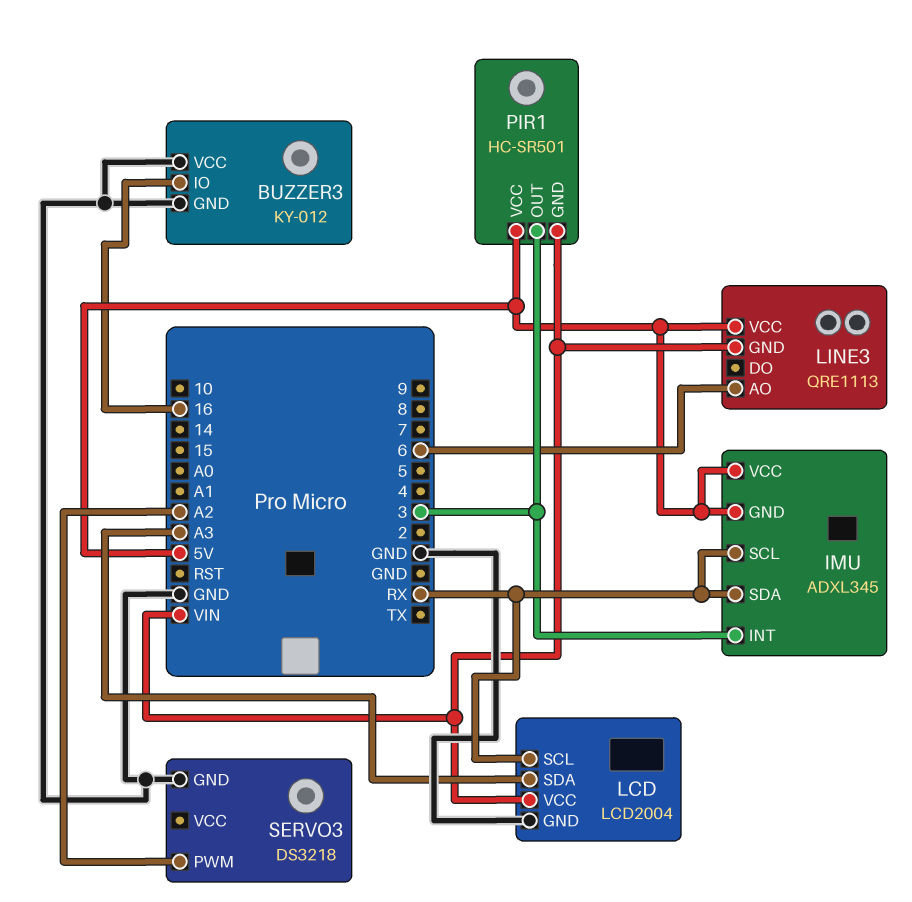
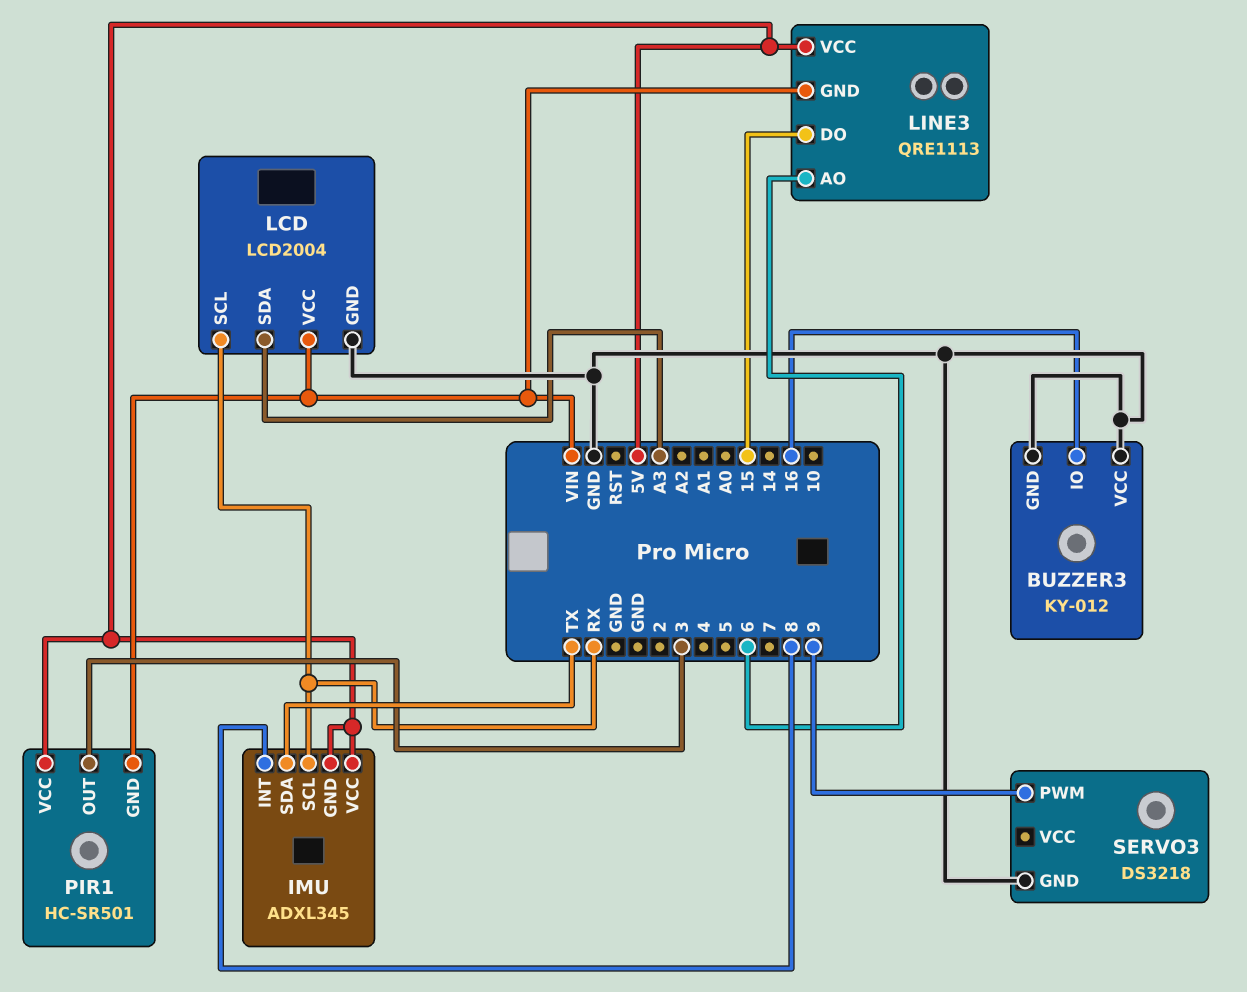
IMU pin INT: 3 -> 8
IMU pin SDA: RX -> TX
LINE3 pin DO: none -> 15
SERVO3 pin PWM: A2 -> 9

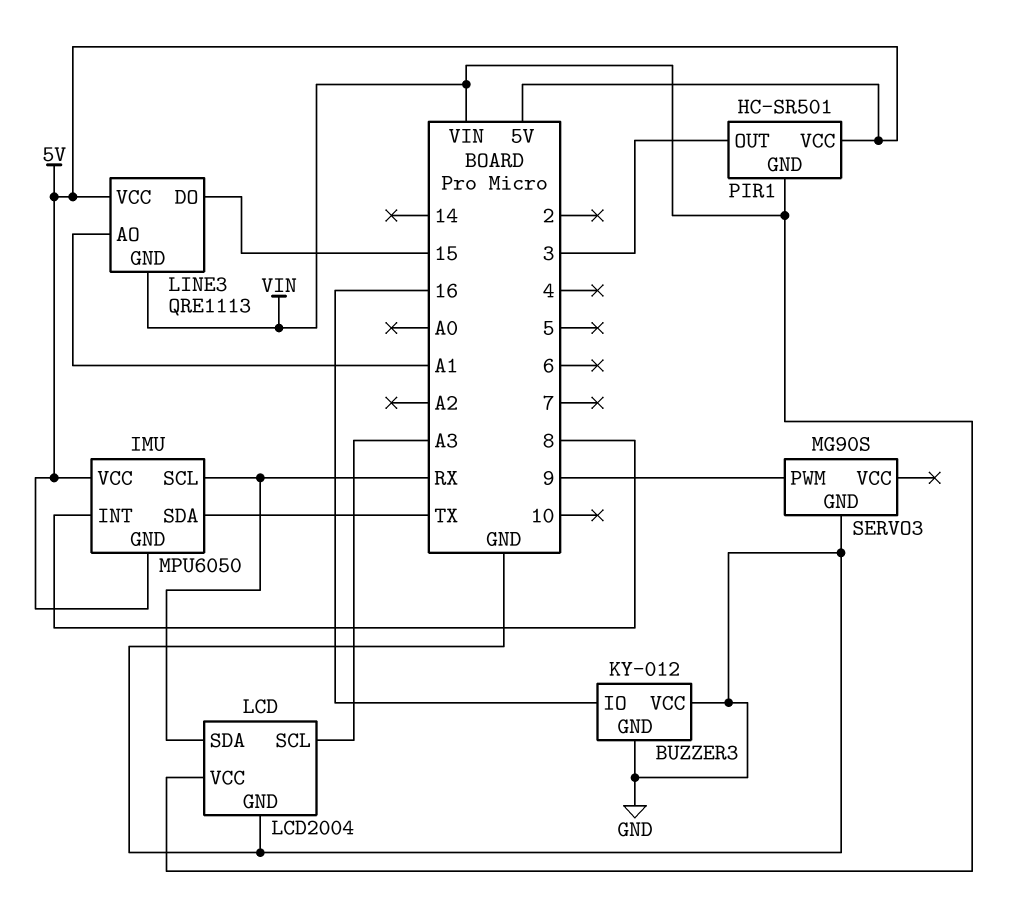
IMU: ADXL345 -> MPU6050
LCD pin SCL: RX -> A3
LCD pin SDA: A3 -> RX
LINE3 pin AO: 6 -> A1
SERVO3: DS3218 -> MG90S

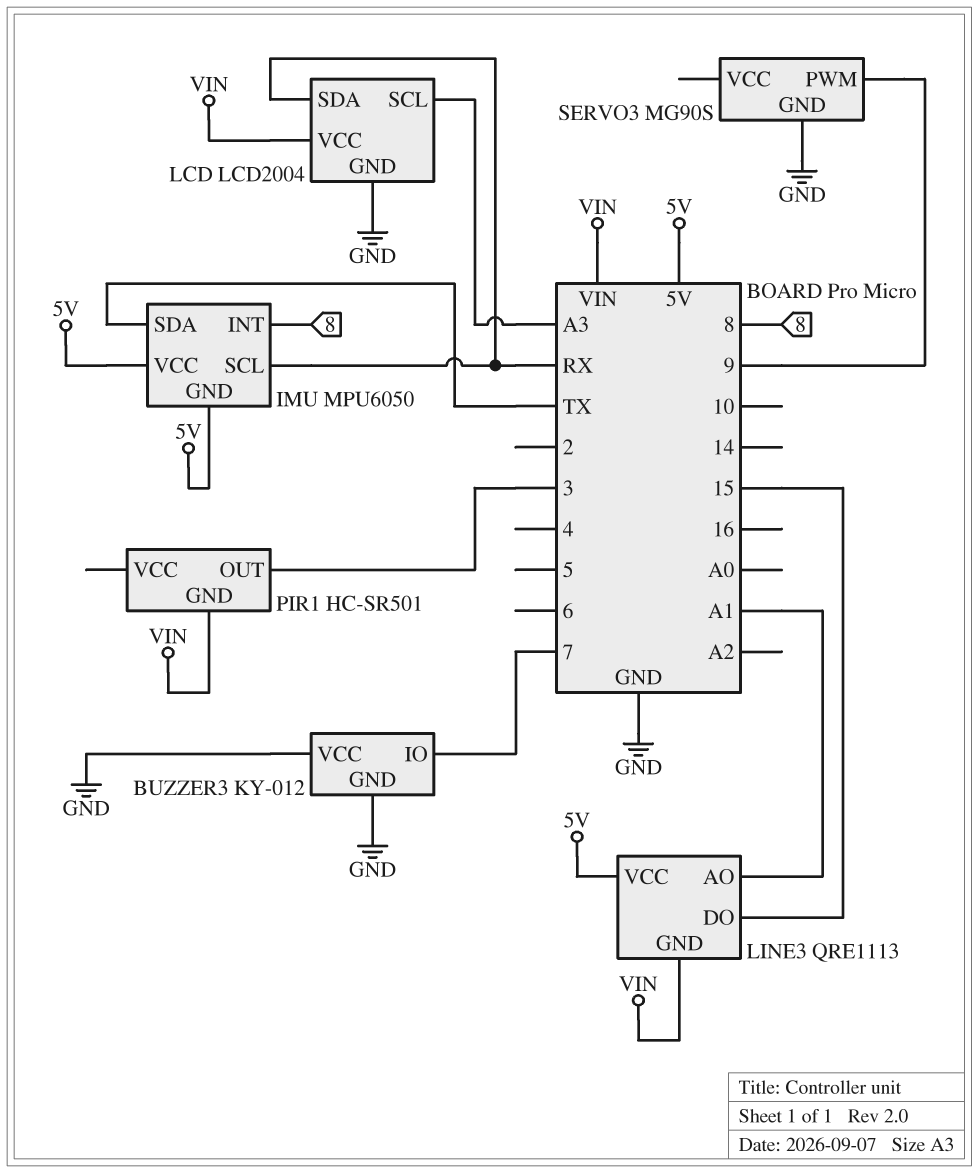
BUZZER3 pin IO: 16 -> 7
PIR1 pin VCC: 5V -> none

